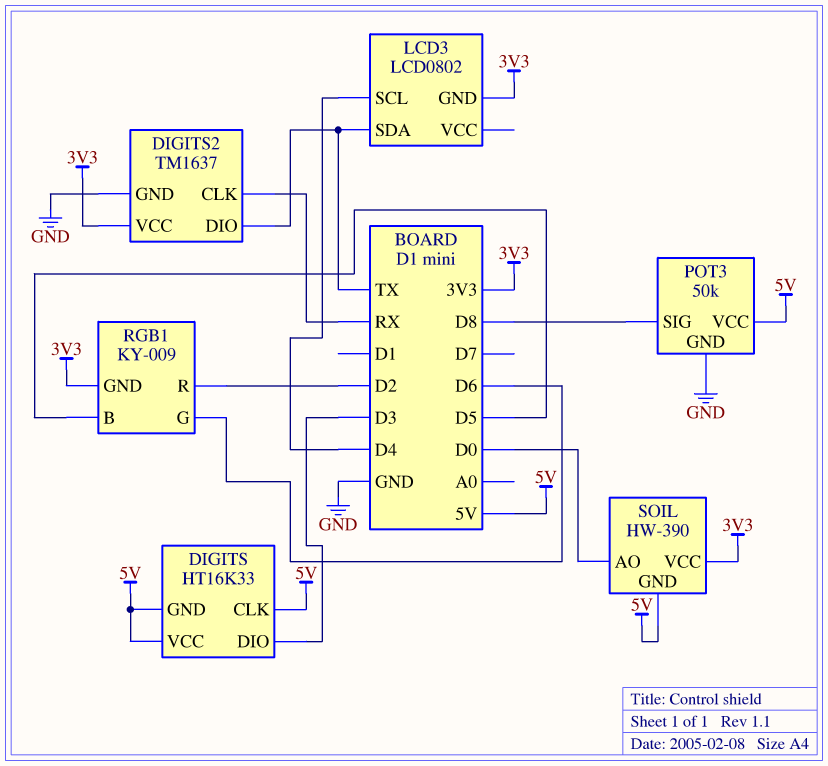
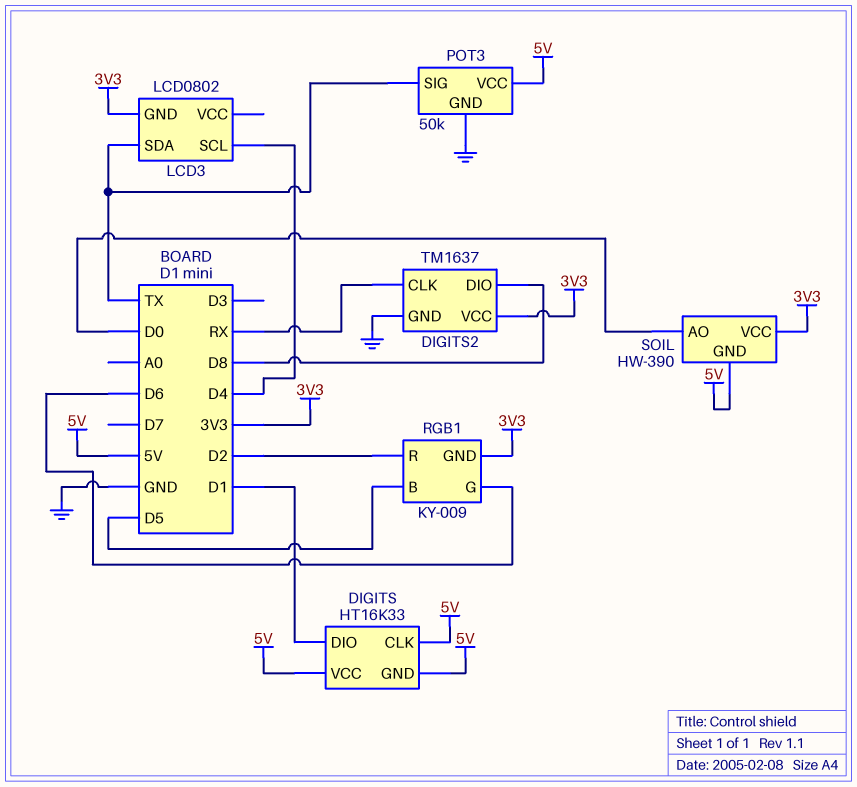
DIGITS pin DIO: D3 -> D1
DIGITS2 pin DIO: TX -> D8
POT3 pin SIG: D8 -> TX

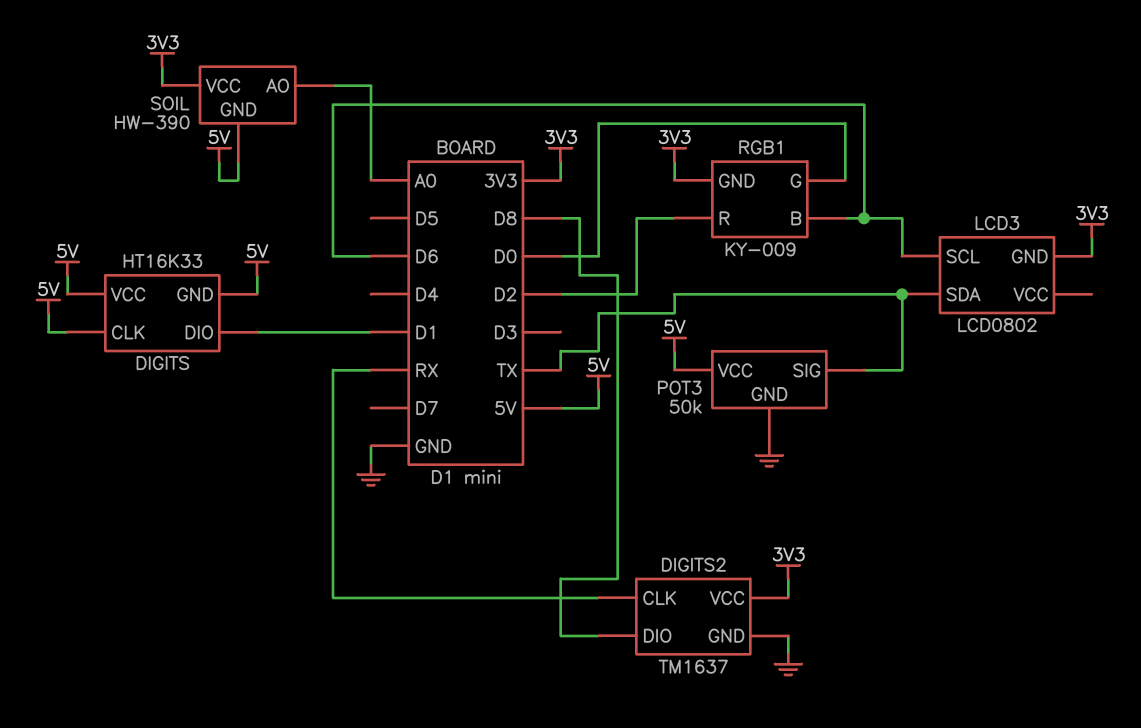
LCD3 pin SCL: D4 -> D6
RGB1 pin B: D5 -> D6
RGB1 pin G: D6 -> D0
SOIL pin AO: D0 -> A0

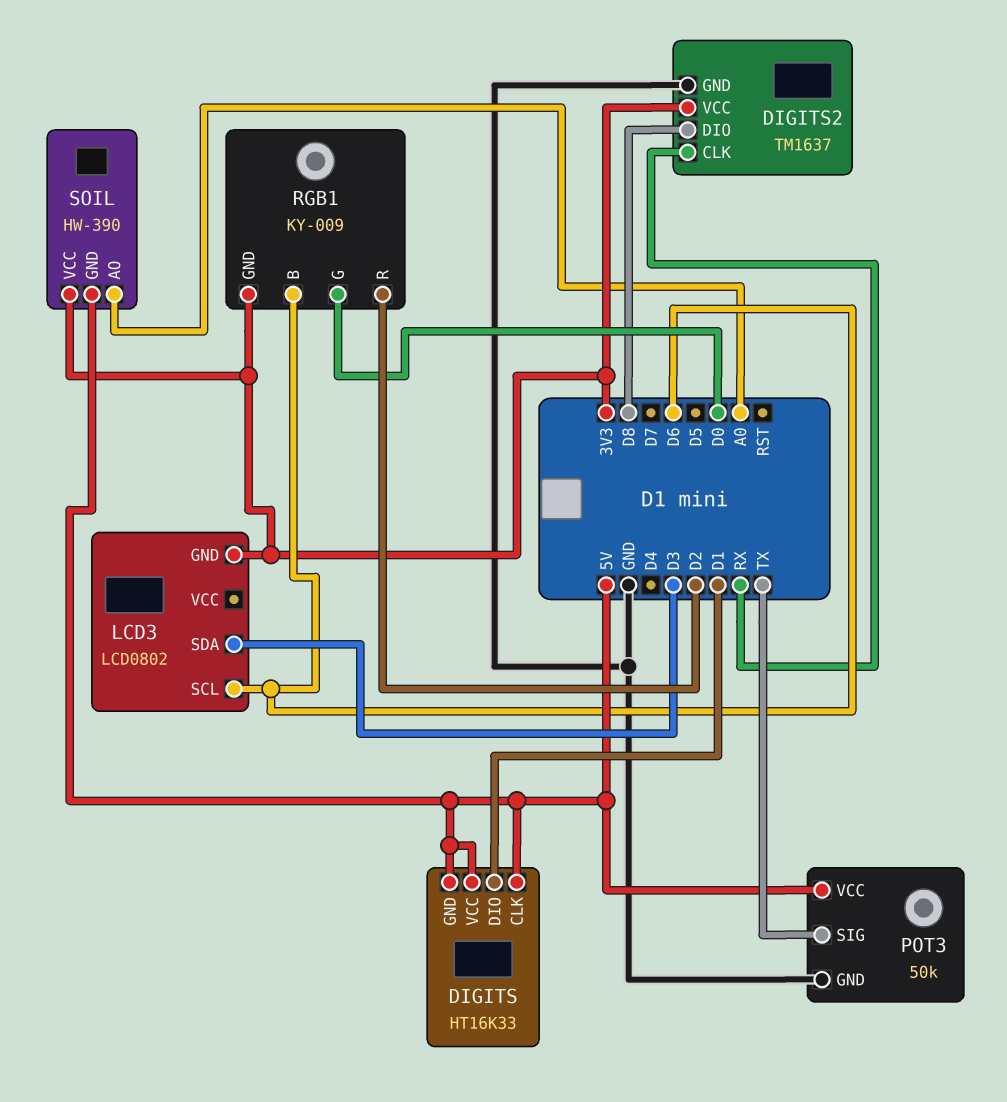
LCD3 pin SDA: TX -> D3

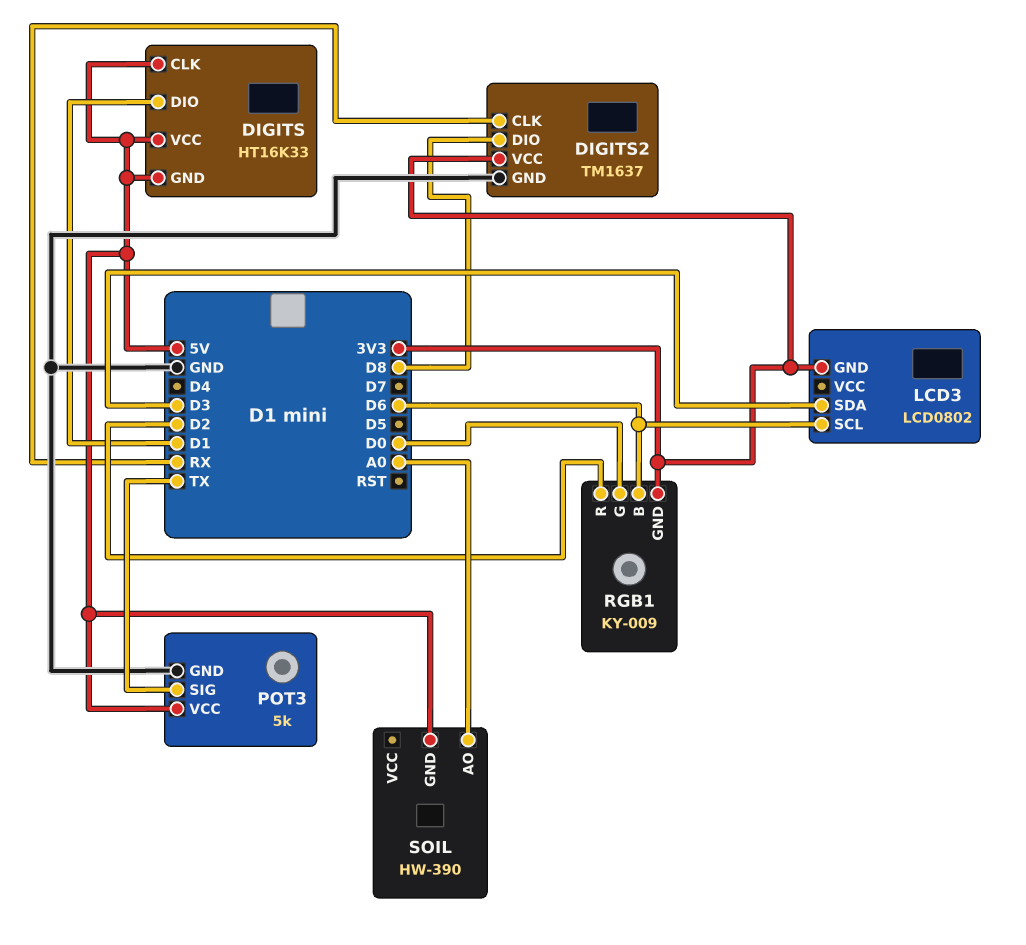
POT3: 50k -> 5k
SOIL pin VCC: 3V3 -> none

